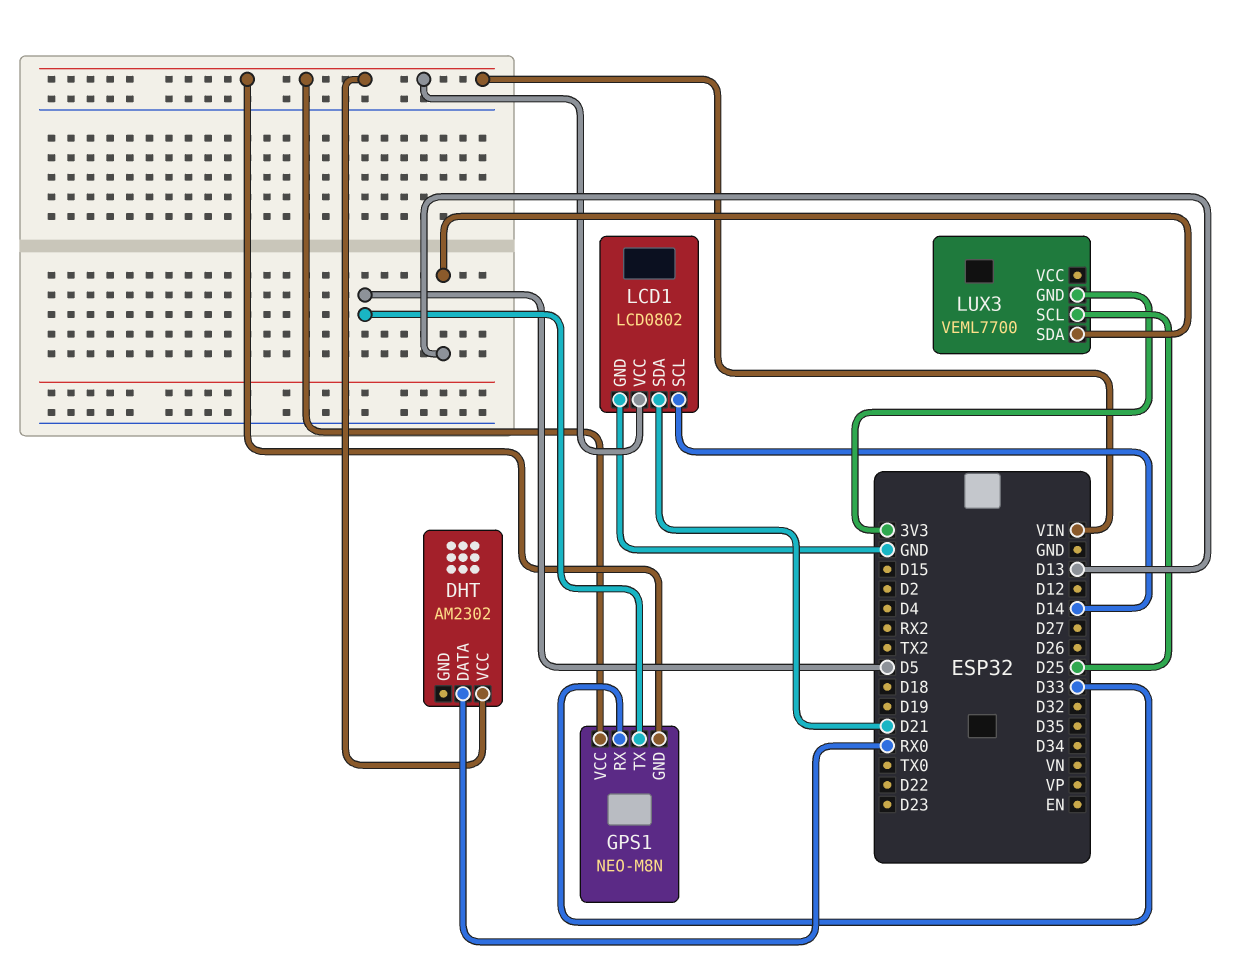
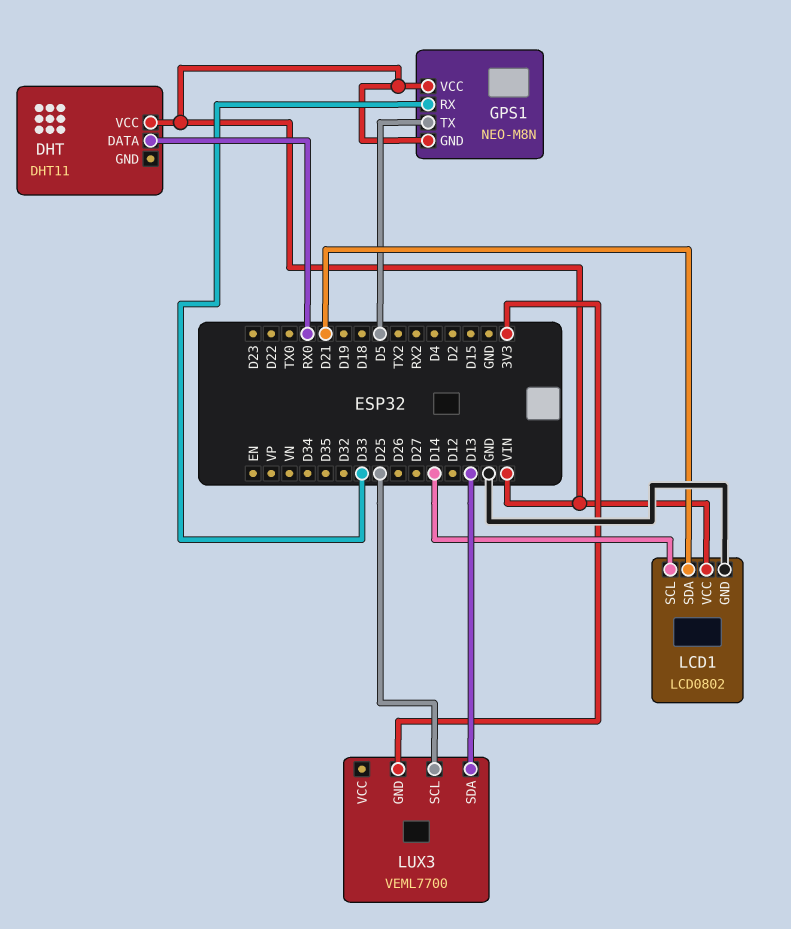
DHT: AM2302 -> DHT11

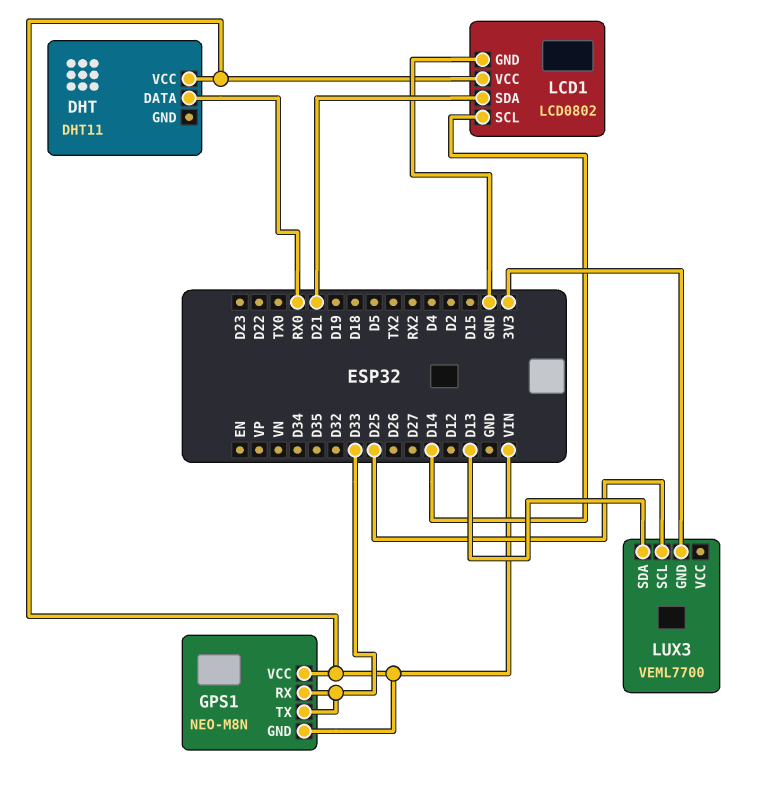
GPS1 pin TX: D5 -> D33

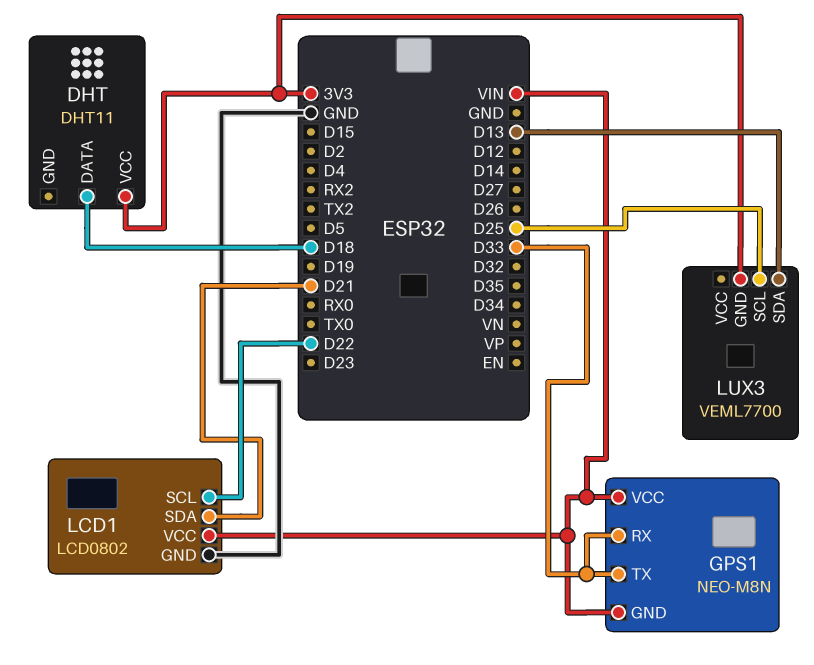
DHT pin DATA: RX0 -> D18
DHT pin VCC: VIN -> 3V3
LCD1 pin SCL: D14 -> D22

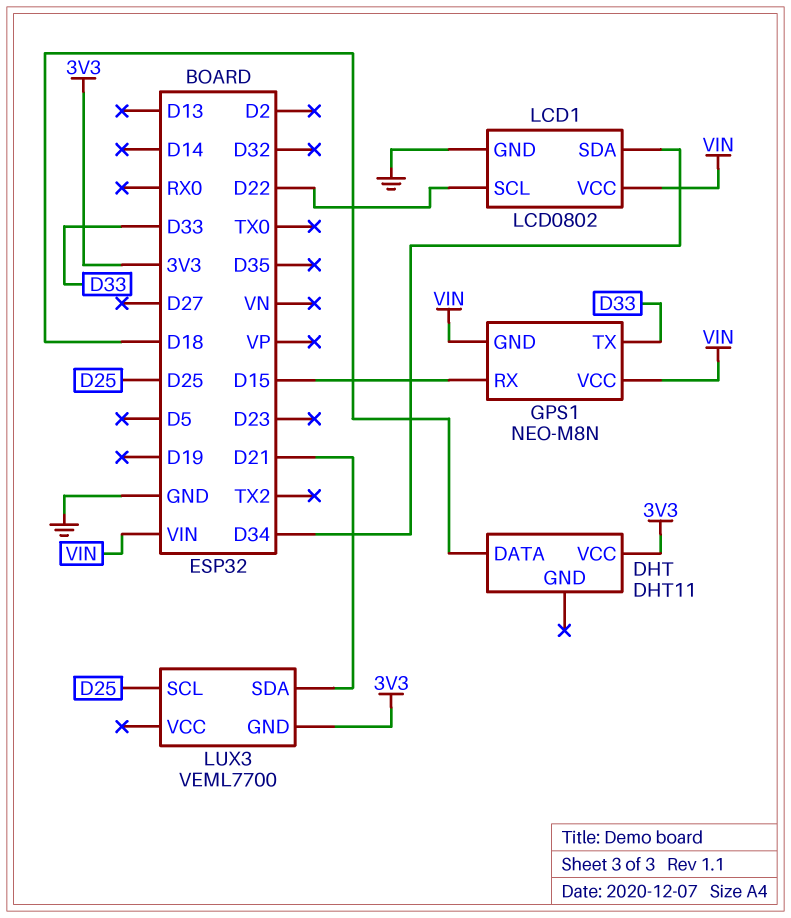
GPS1 pin RX: D33 -> D15
LCD1 pin SDA: D21 -> D34
LUX3 pin SDA: D13 -> D21

